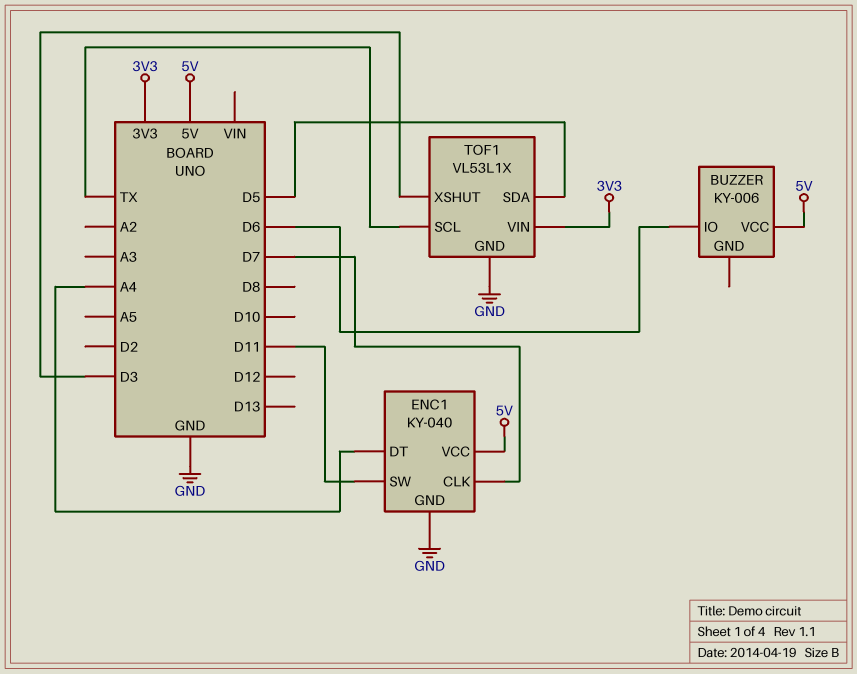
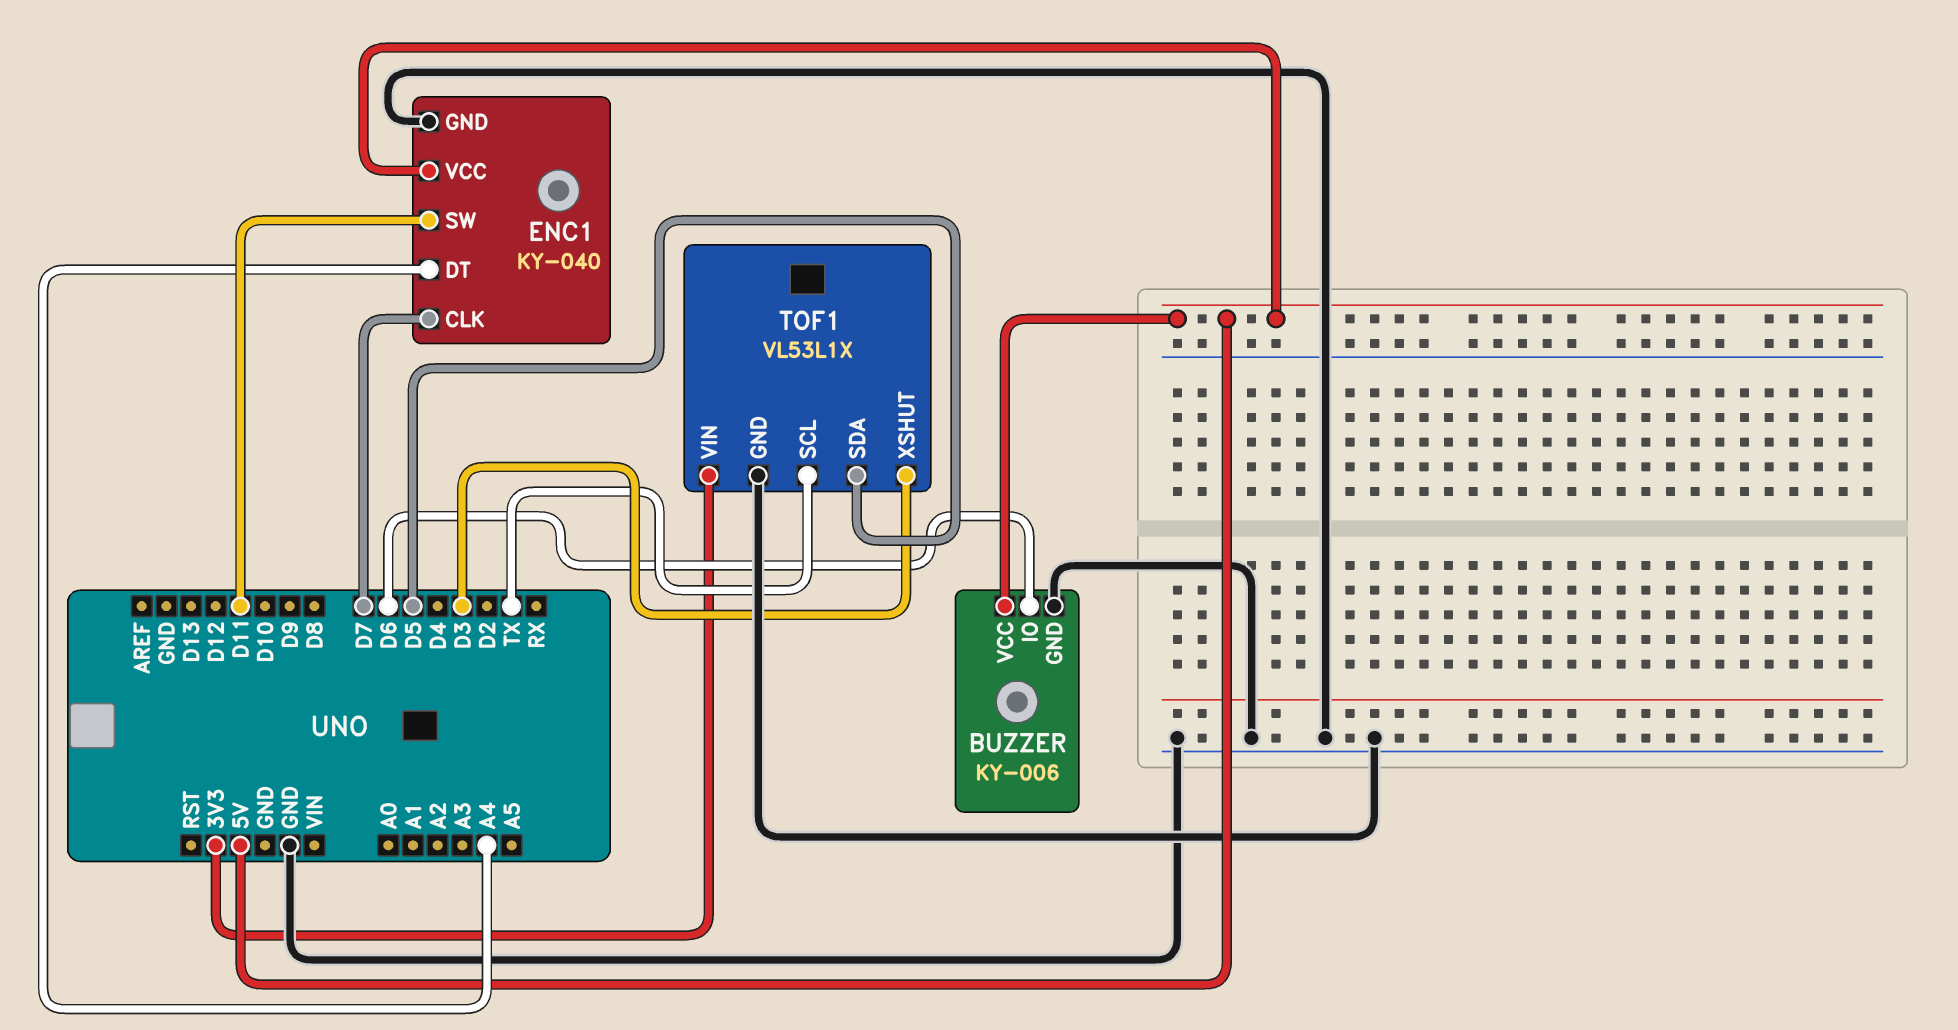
BUZZER pin GND: none -> GND

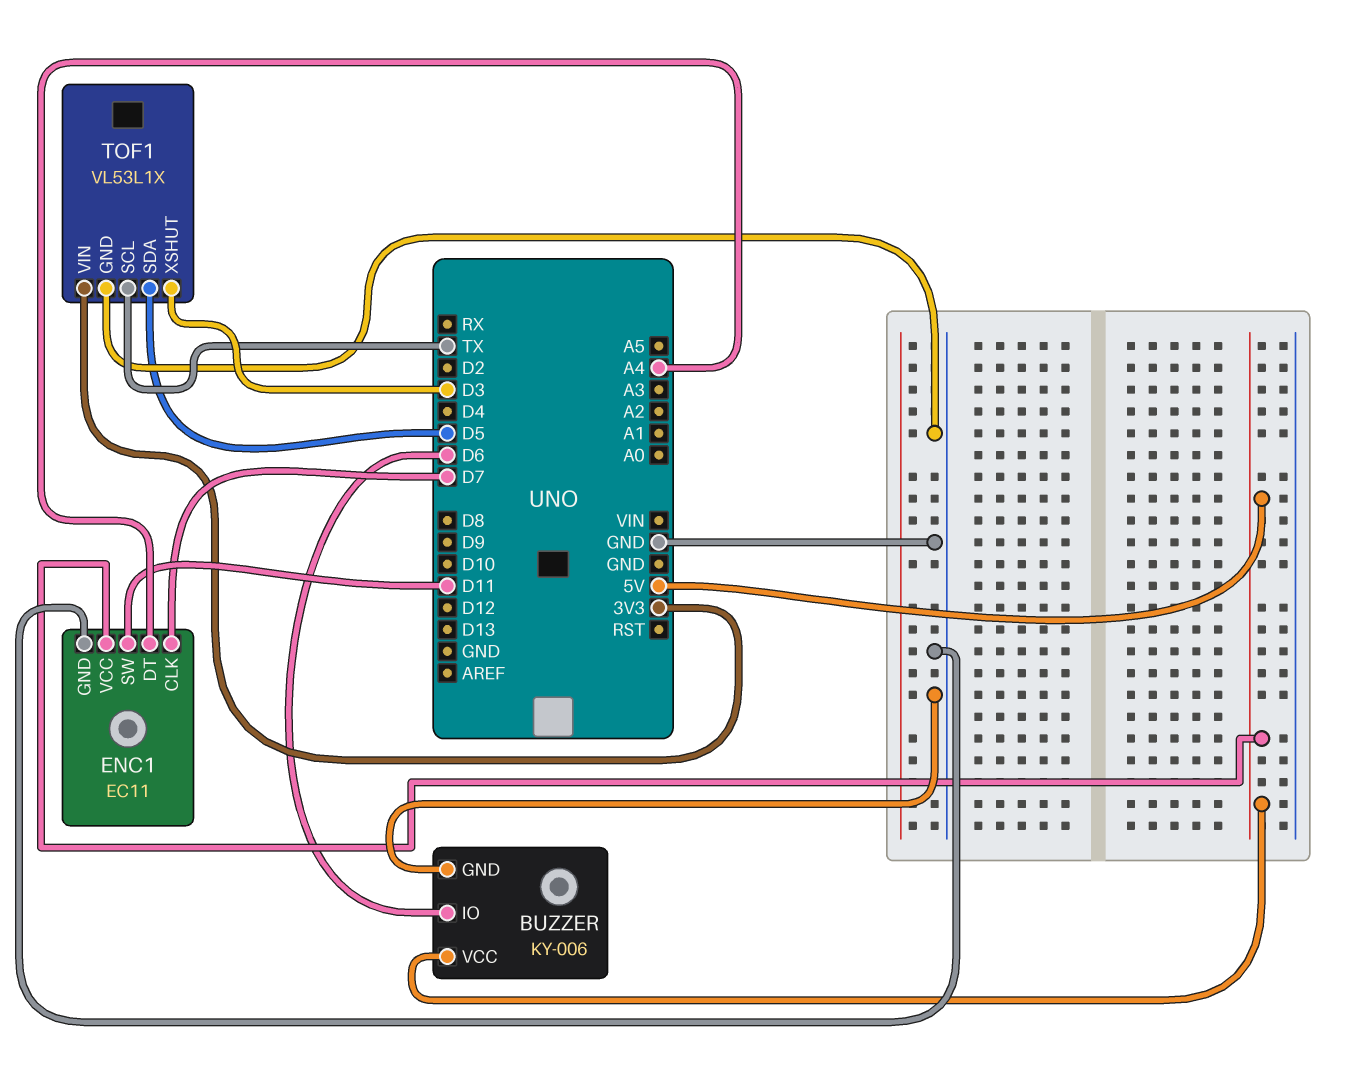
ENC1: KY-040 -> EC11

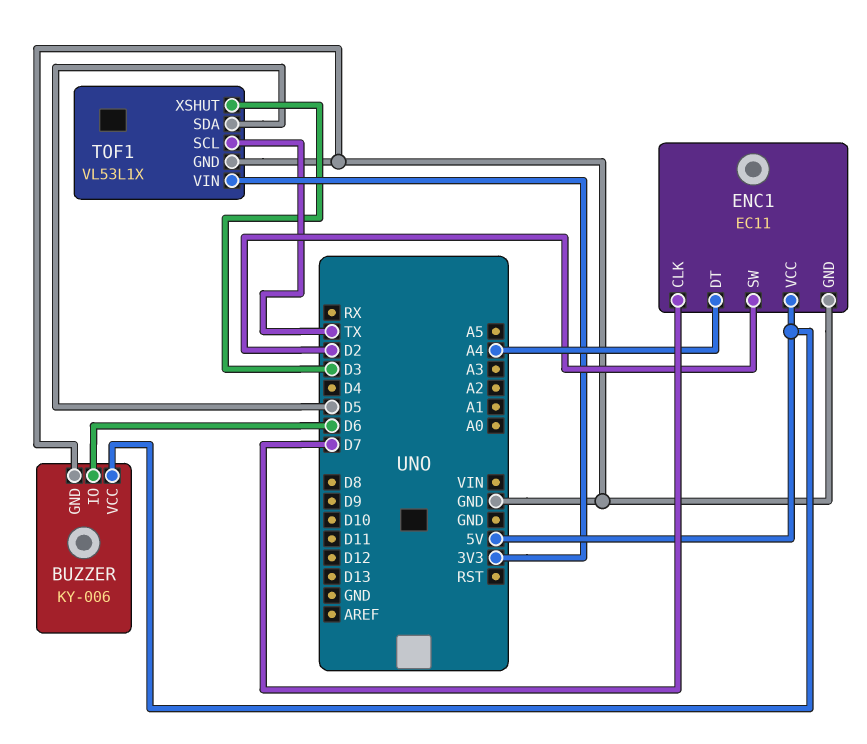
ENC1 pin SW: D11 -> D2

